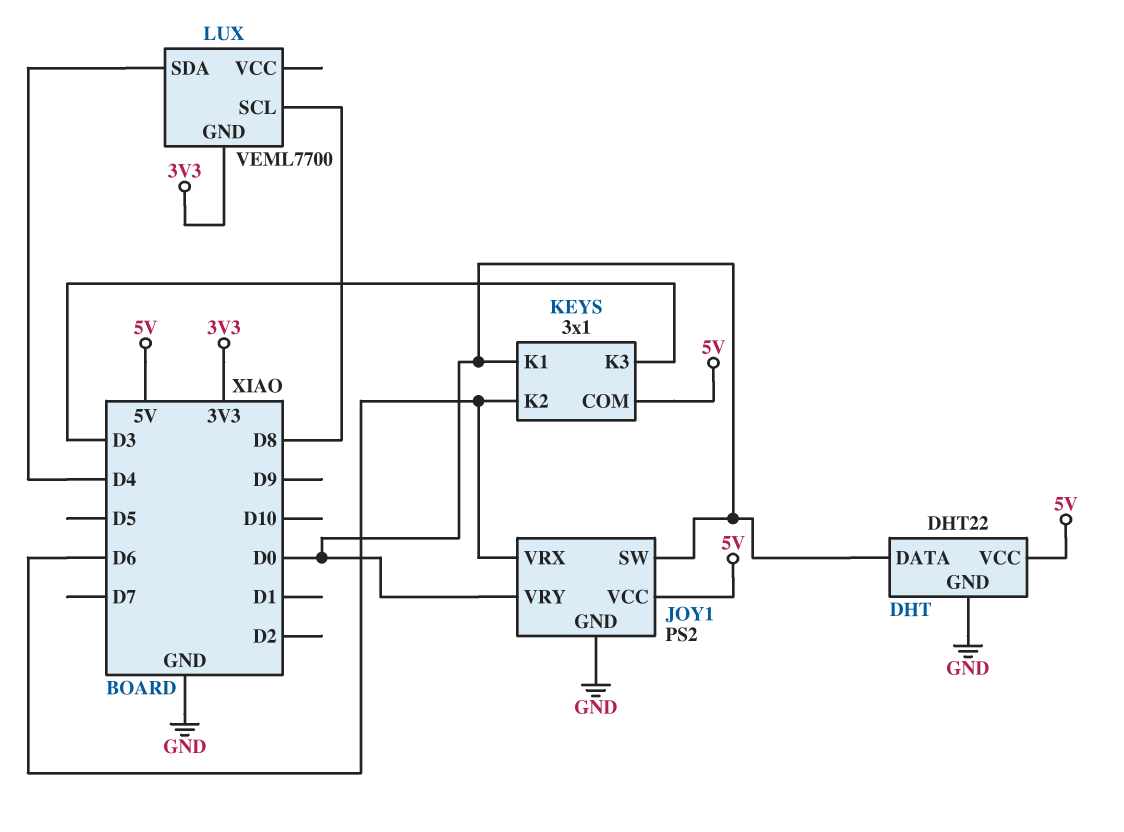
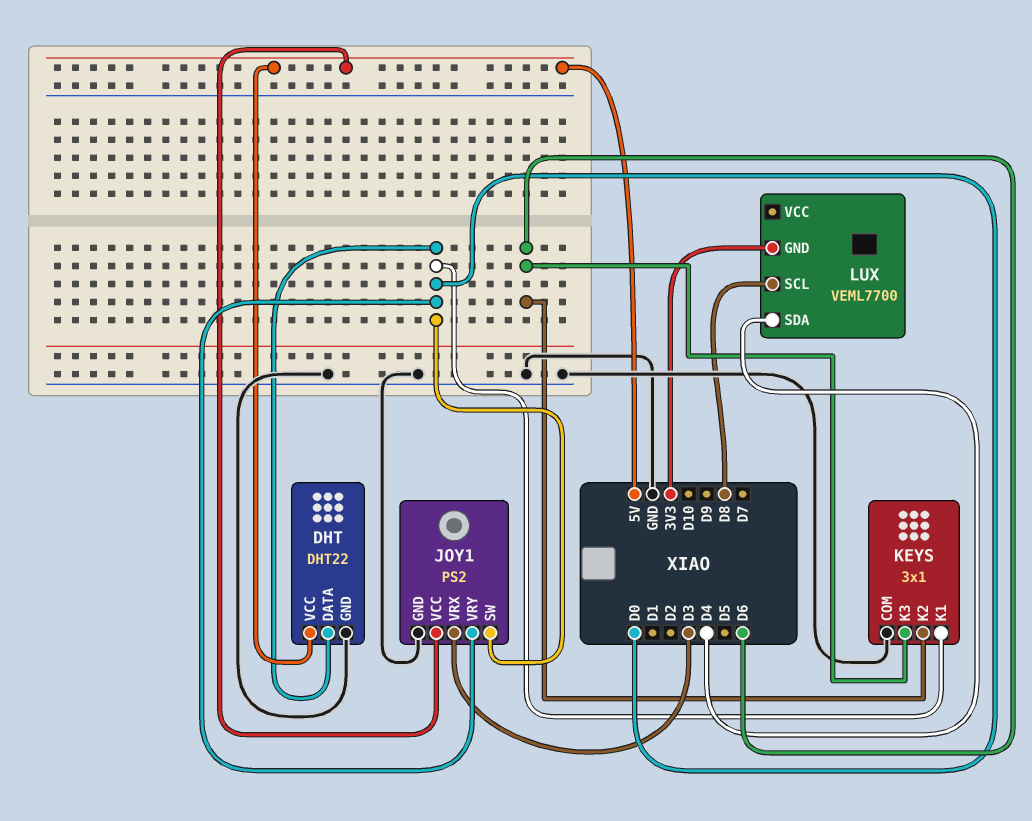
JOY1 pin VRX: D6 -> D3
KEYS pin COM: 5V -> GND
KEYS pin K3: D3 -> D6

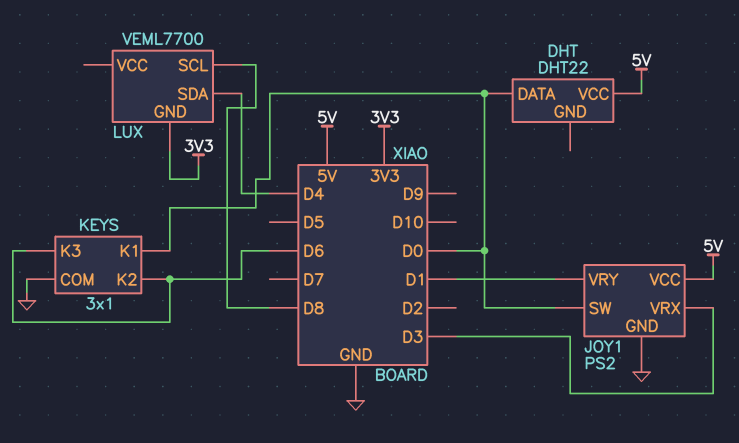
DHT pin GND: GND -> none
JOY1 pin VRY: D0 -> D1

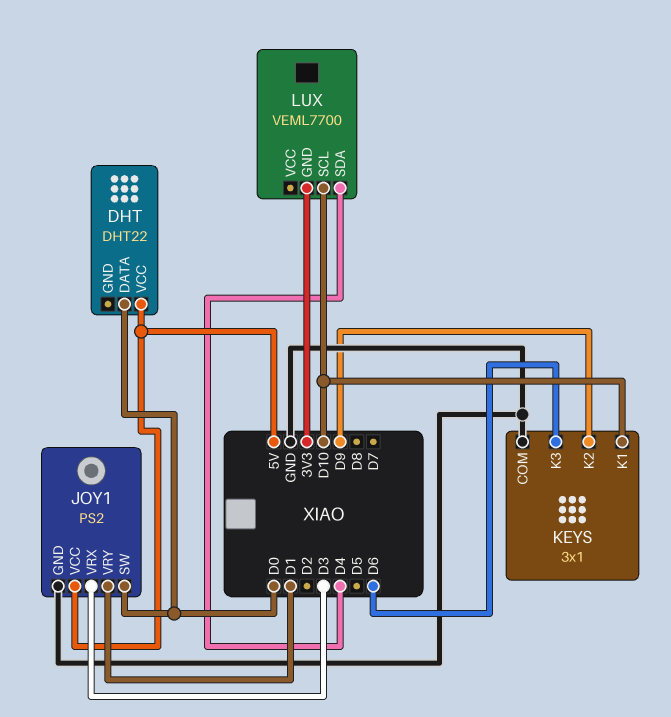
KEYS pin K1: D0 -> D10
KEYS pin K2: D6 -> D9
LUX pin SCL: D8 -> D10

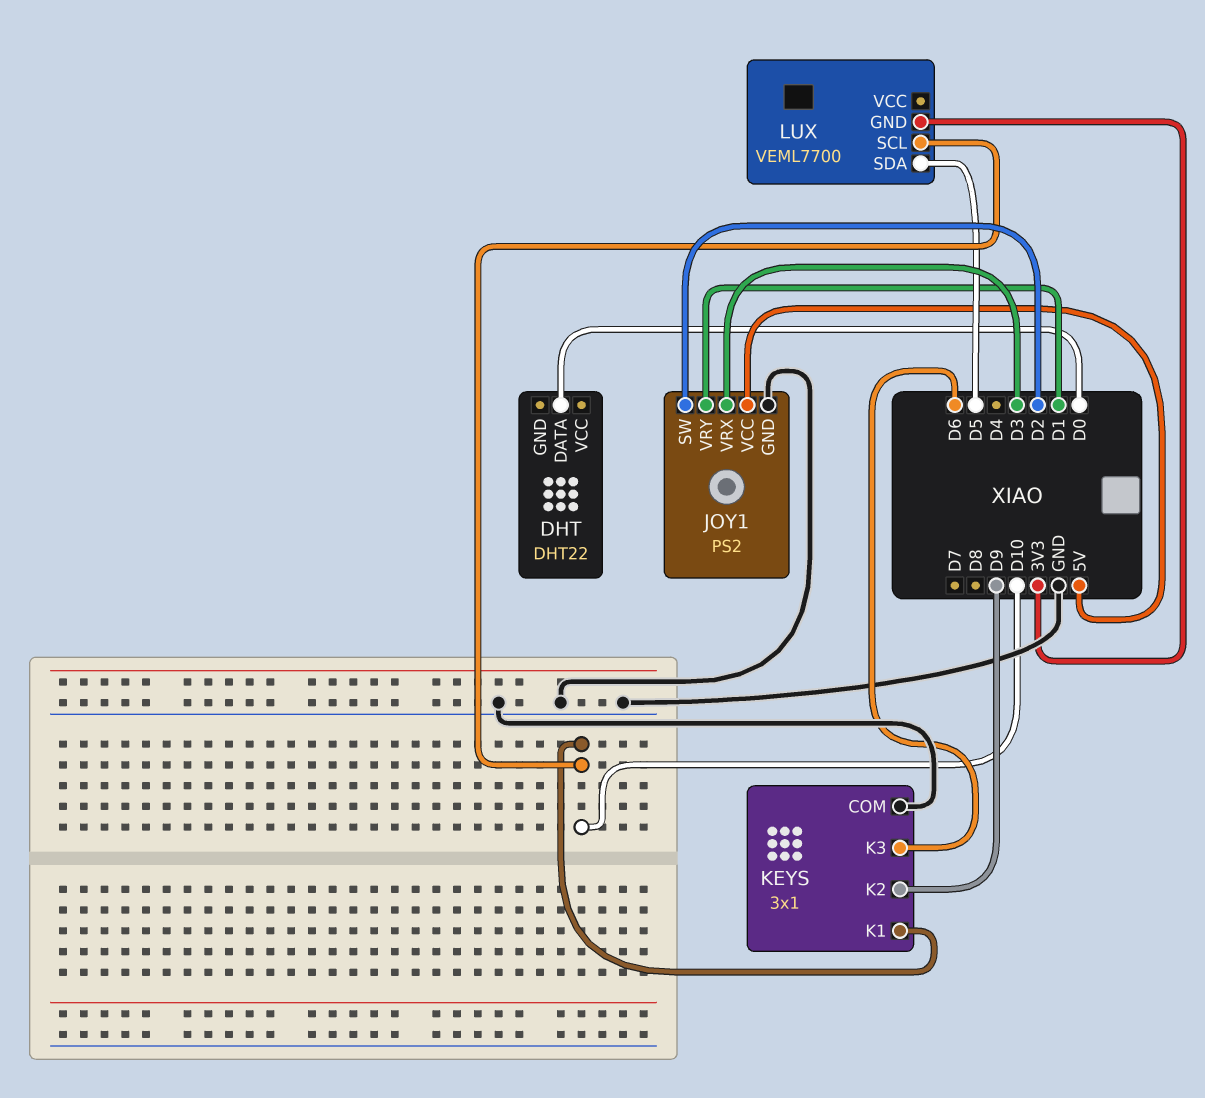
DHT pin VCC: 5V -> none
JOY1 pin SW: D0 -> D2
LUX pin SDA: D4 -> D5

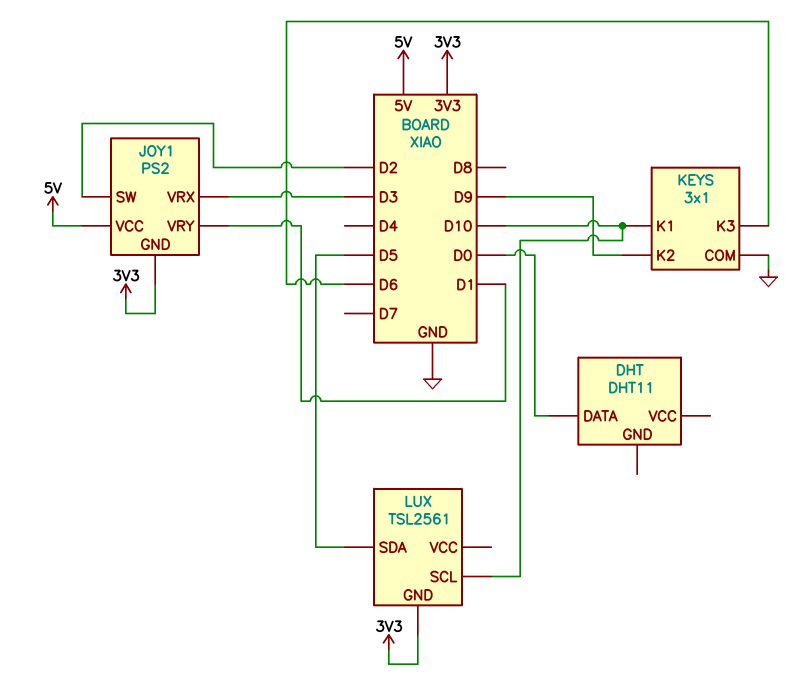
DHT: DHT22 -> DHT11
JOY1 pin GND: GND -> 3V3
LUX: VEML7700 -> TSL2561

